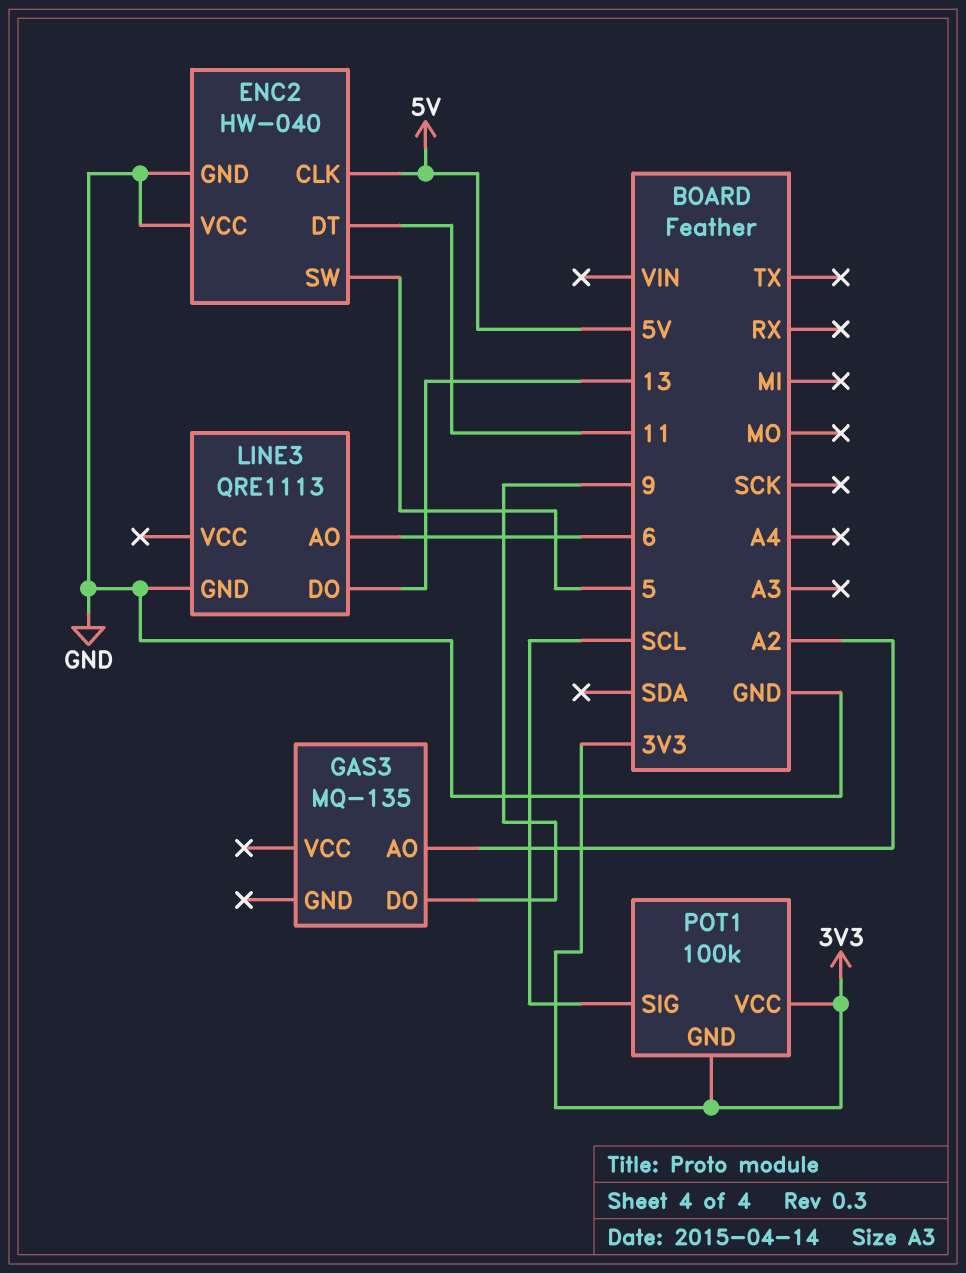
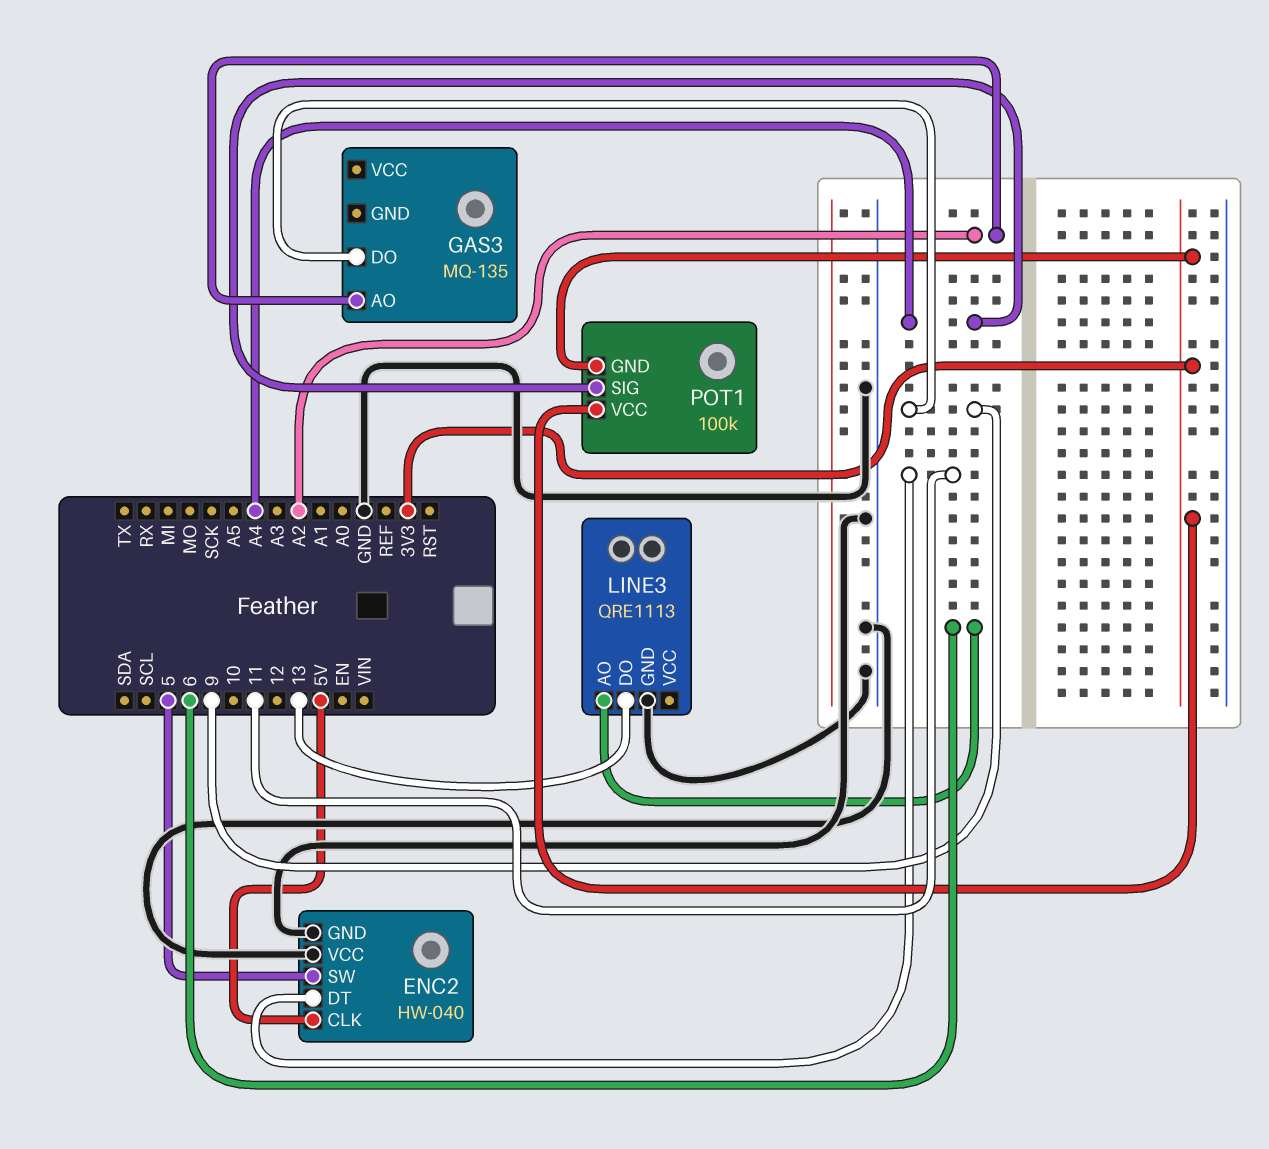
POT1 pin SIG: SCL -> A4

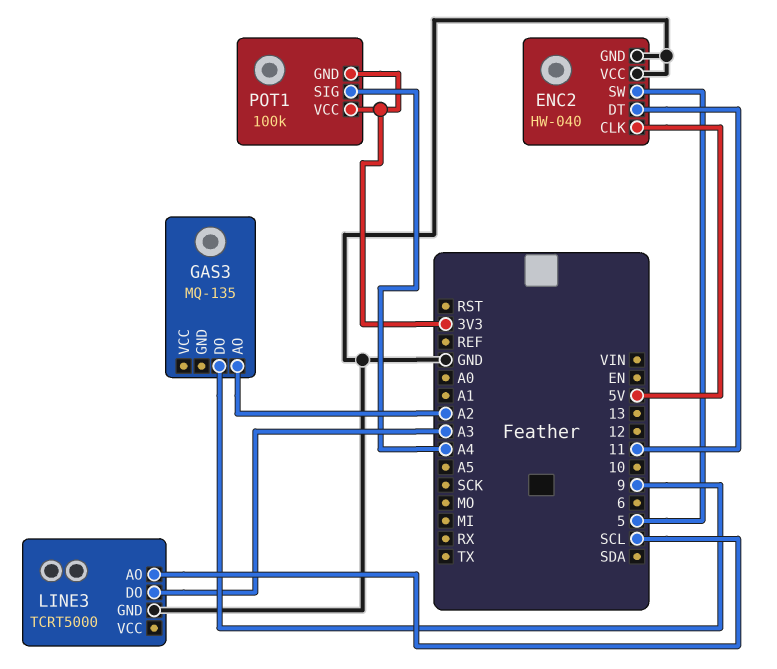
LINE3: QRE1113 -> TCRT5000
LINE3 pin AO: 6 -> SCL
LINE3 pin DO: 13 -> A3

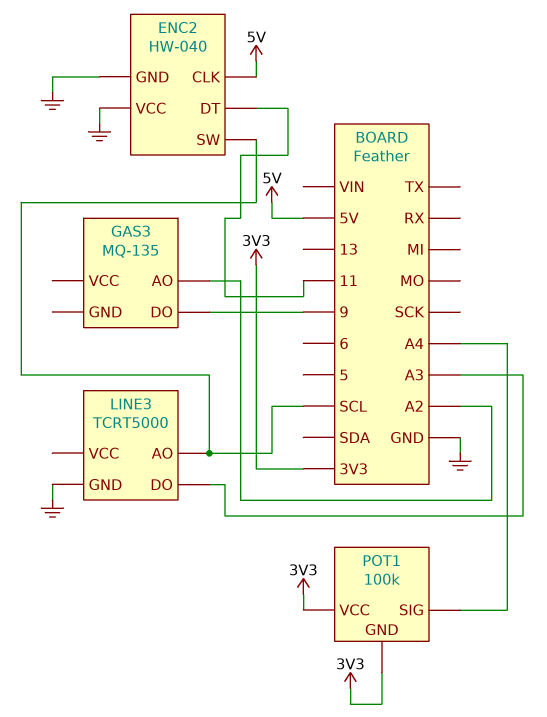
ENC2 pin SW: 5 -> SCL

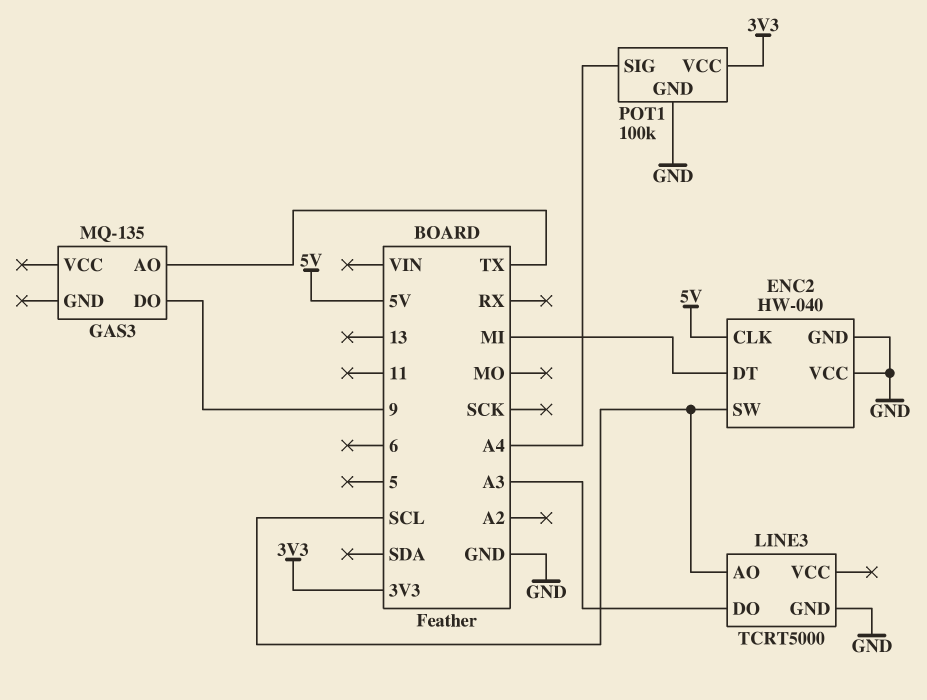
ENC2 pin DT: 11 -> MI
GAS3 pin AO: A2 -> TX
POT1 pin GND: 3V3 -> GND

